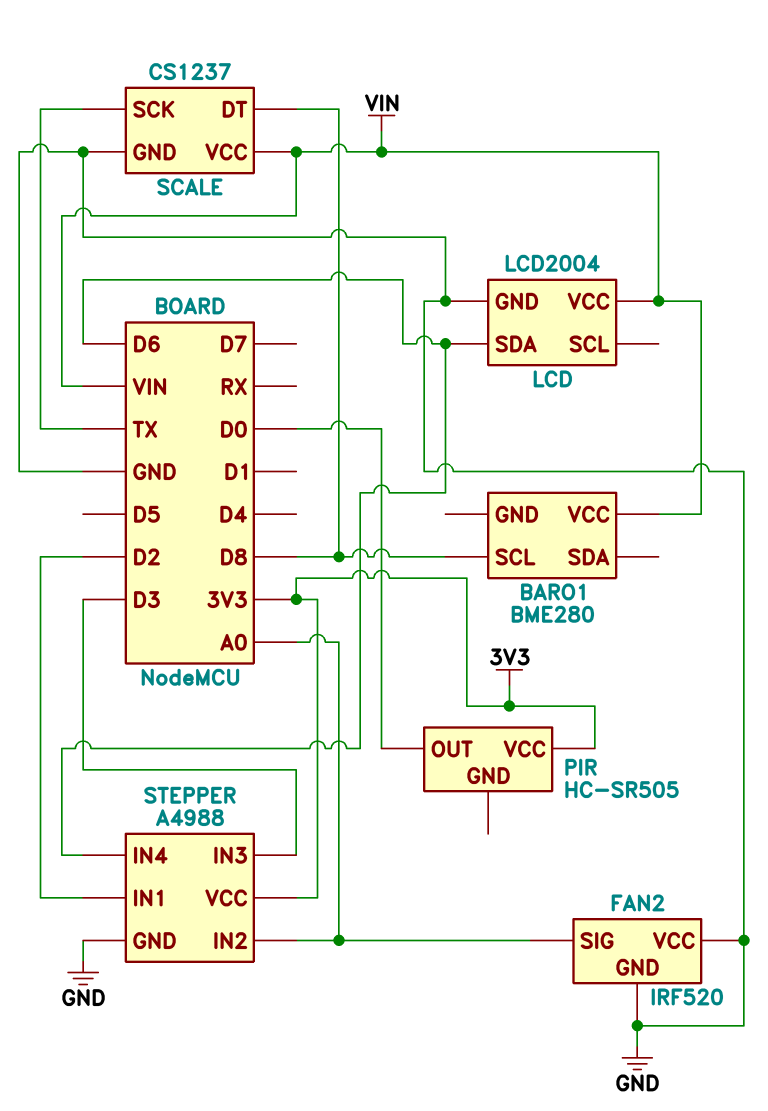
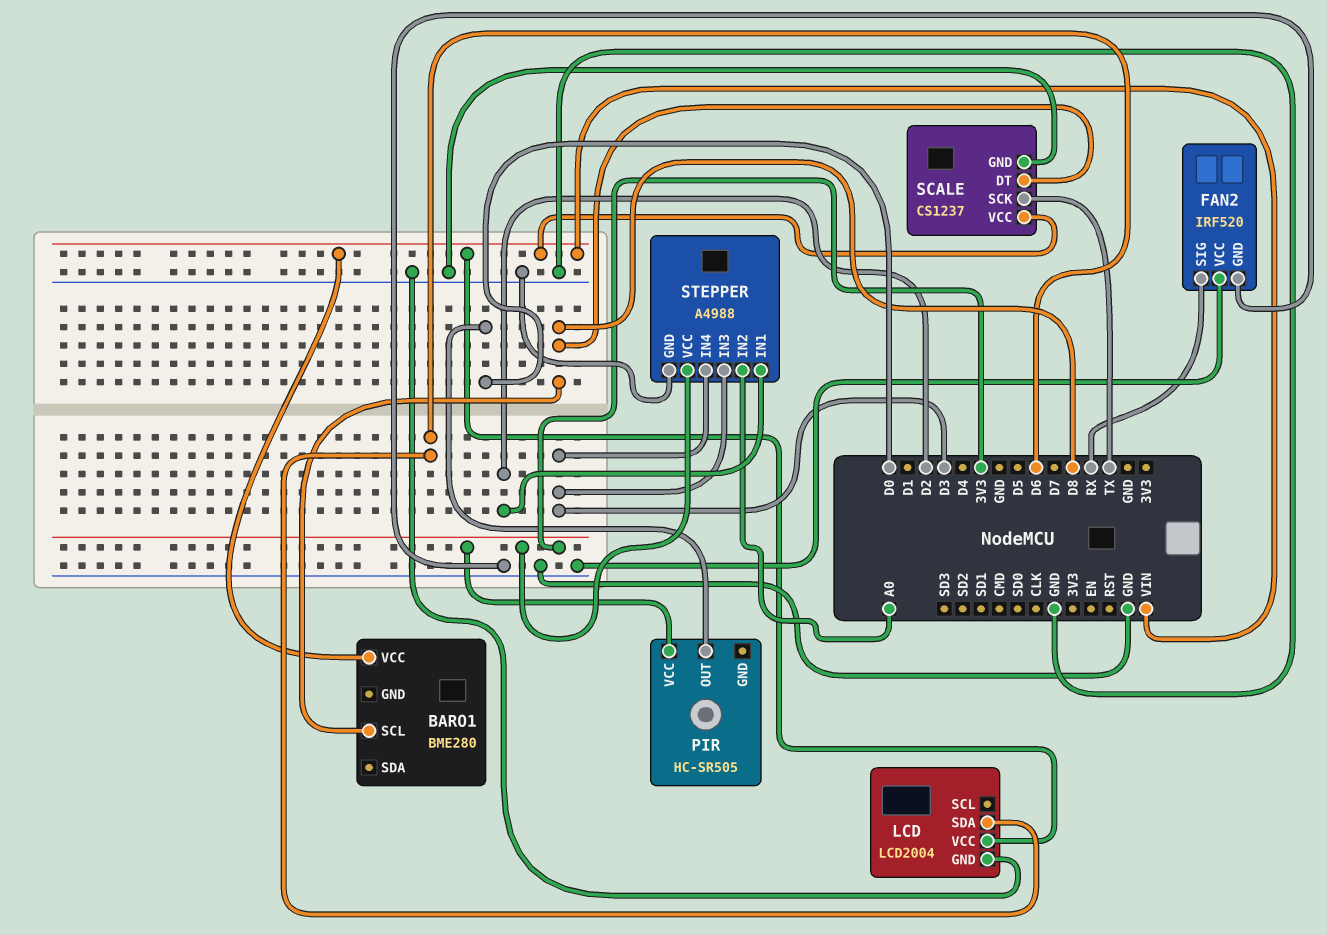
FAN2 pin SIG: A0 -> RX
STEPPER pin IN4: D6 -> D3

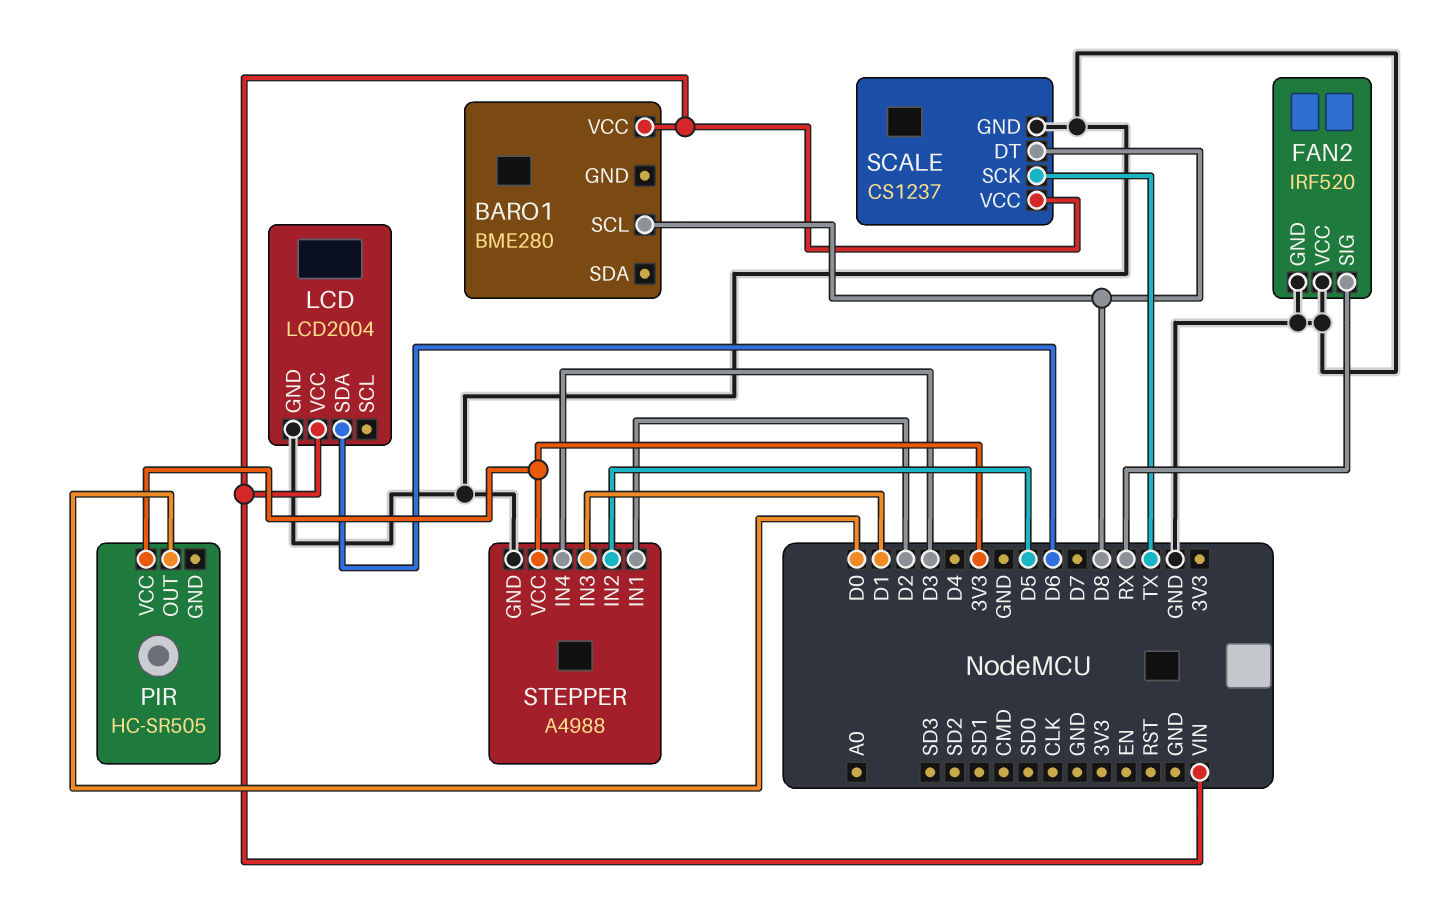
STEPPER pin IN2: A0 -> D5
STEPPER pin IN3: D3 -> D1

